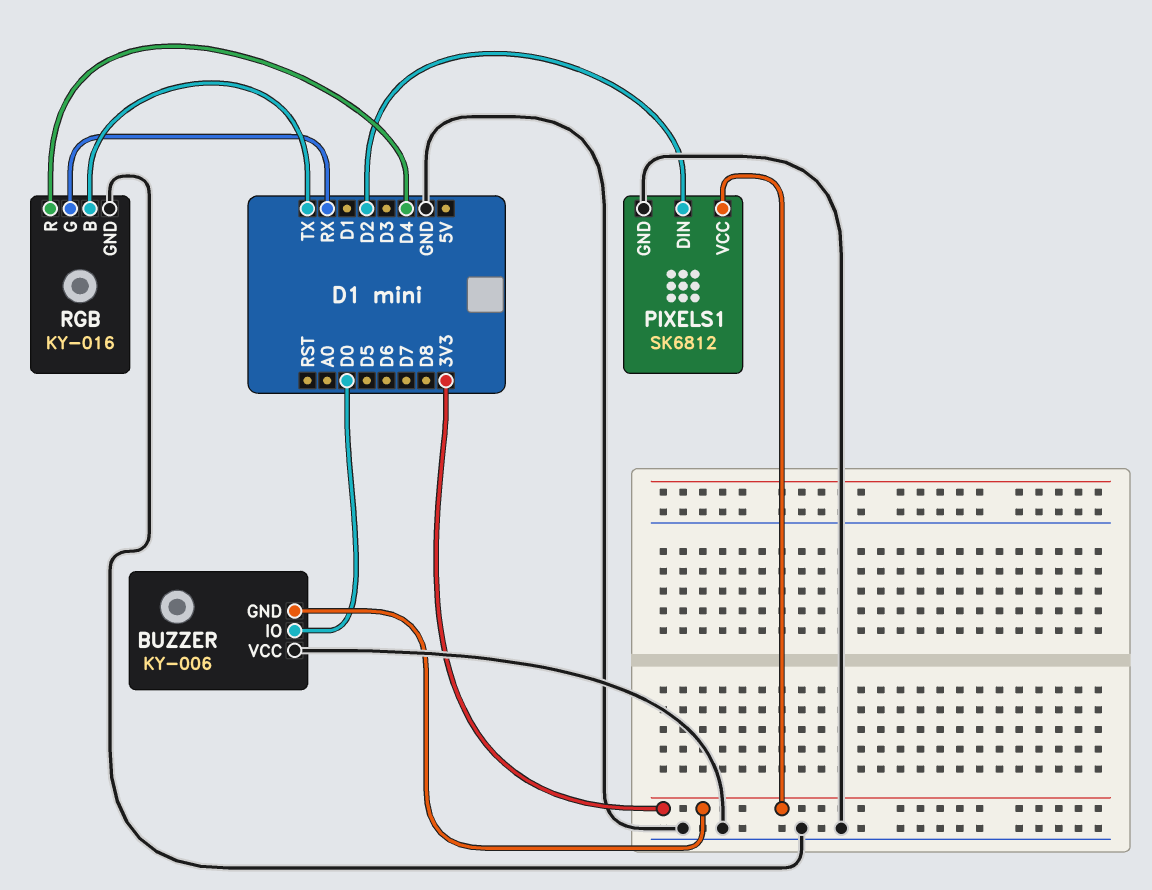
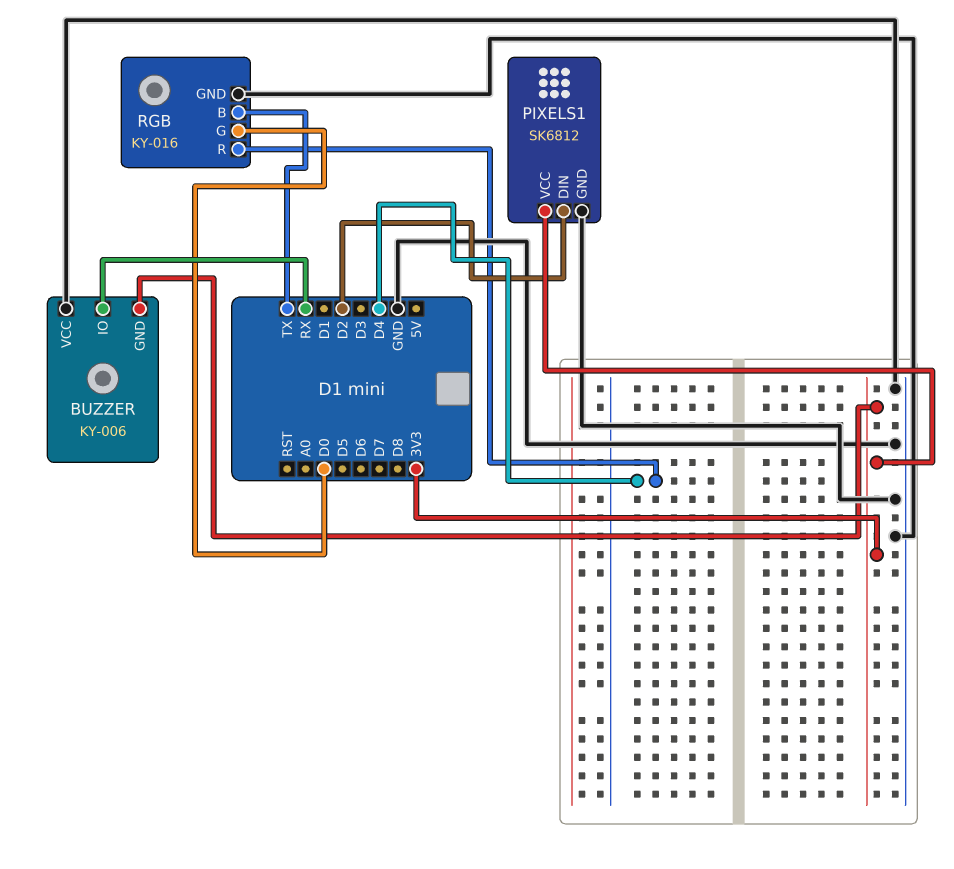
BUZZER pin IO: D0 -> RX
RGB pin G: RX -> D0

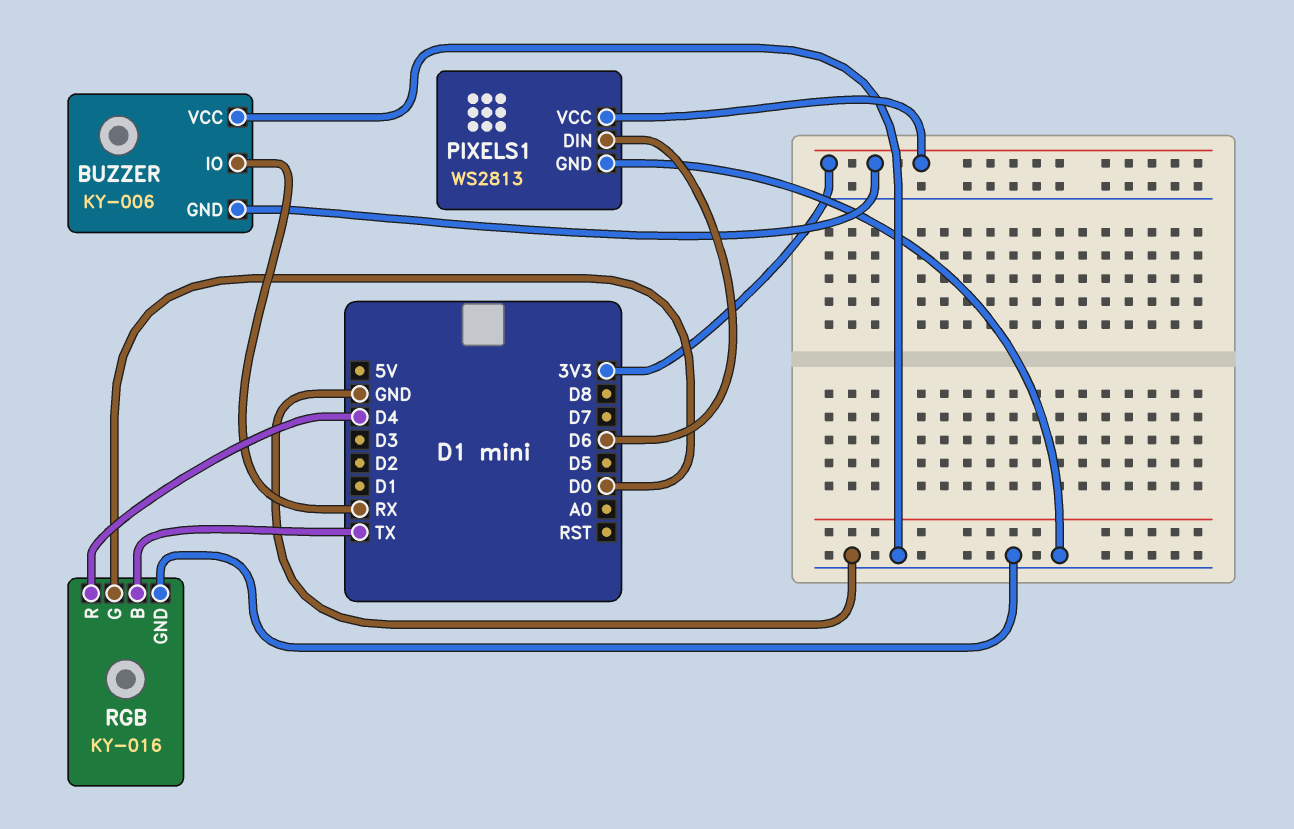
PIXELS1: SK6812 -> WS2813
PIXELS1 pin DIN: D2 -> D6

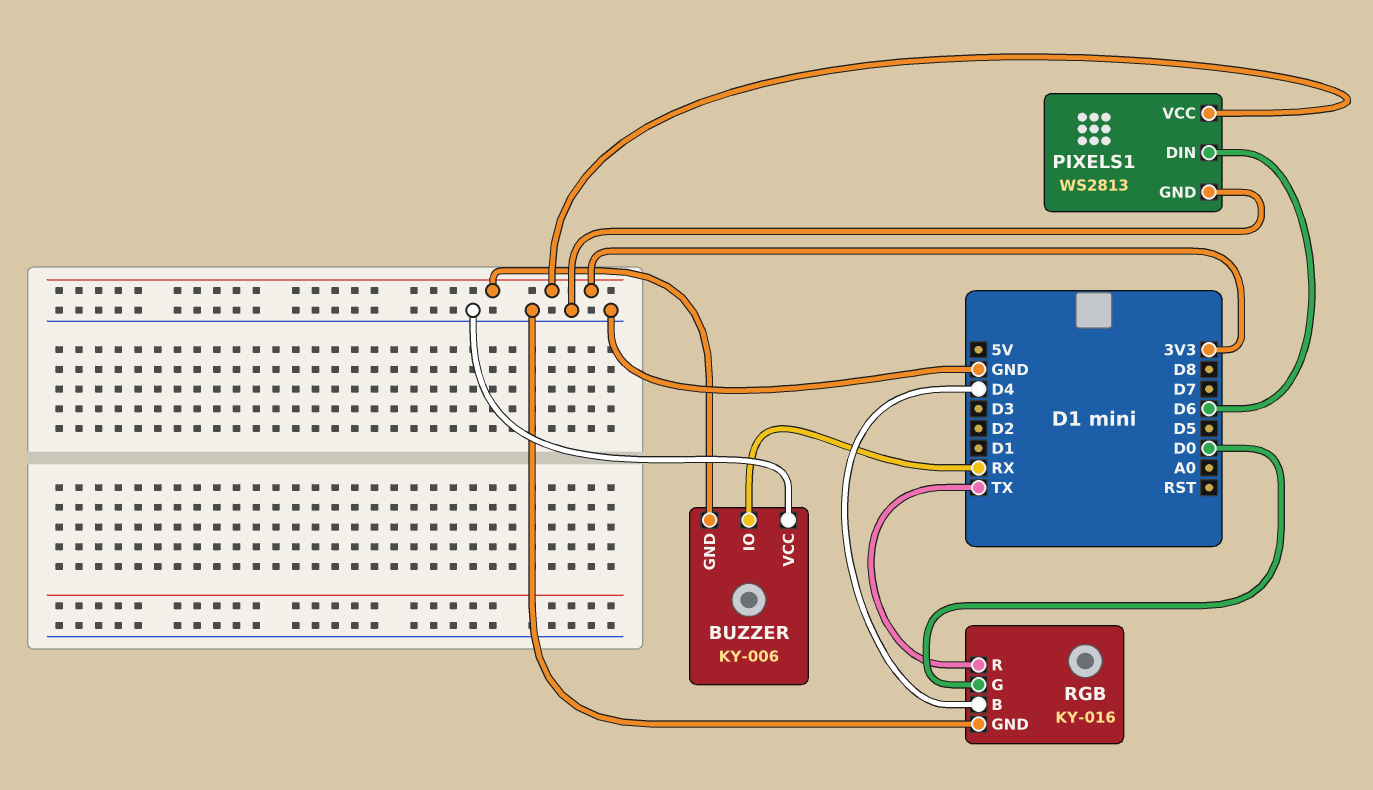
RGB pin B: TX -> D4
RGB pin R: D4 -> TX

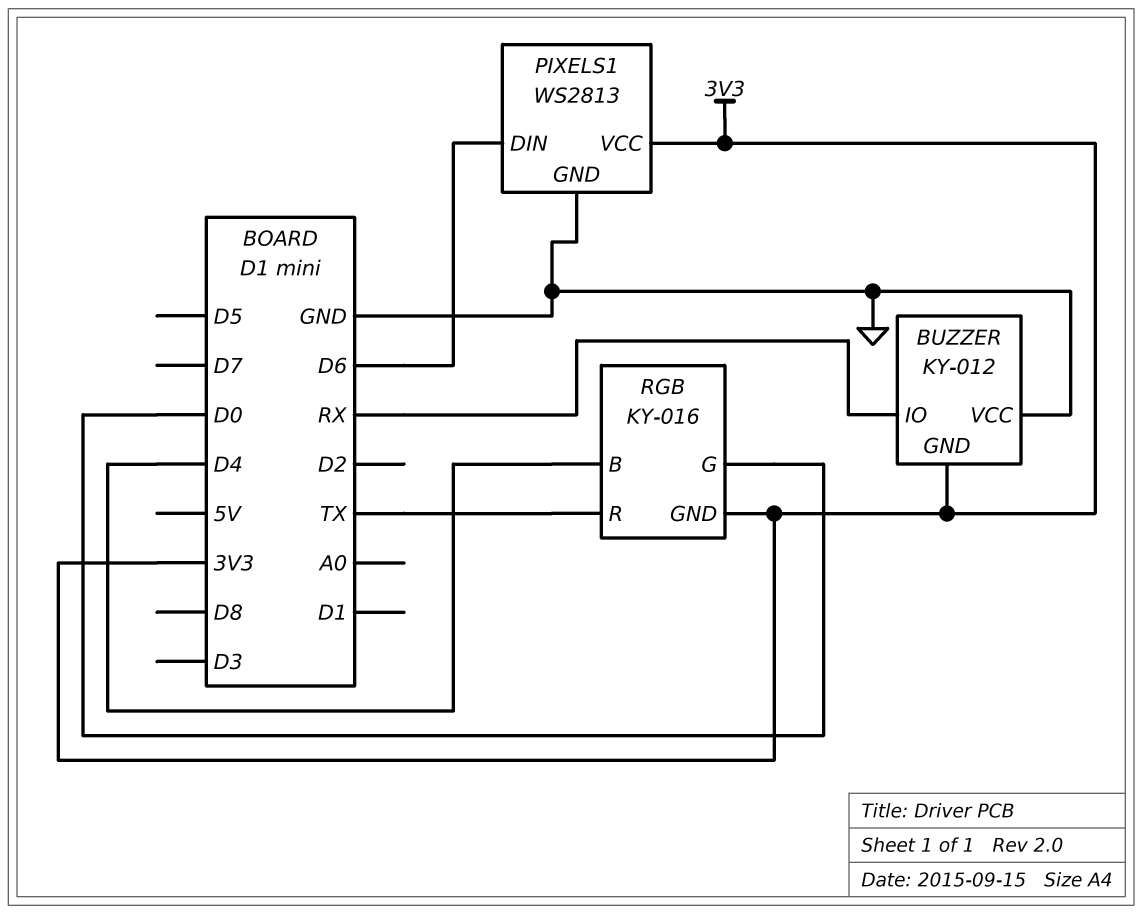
BUZZER: KY-006 -> KY-012
RGB pin GND: GND -> 3V3

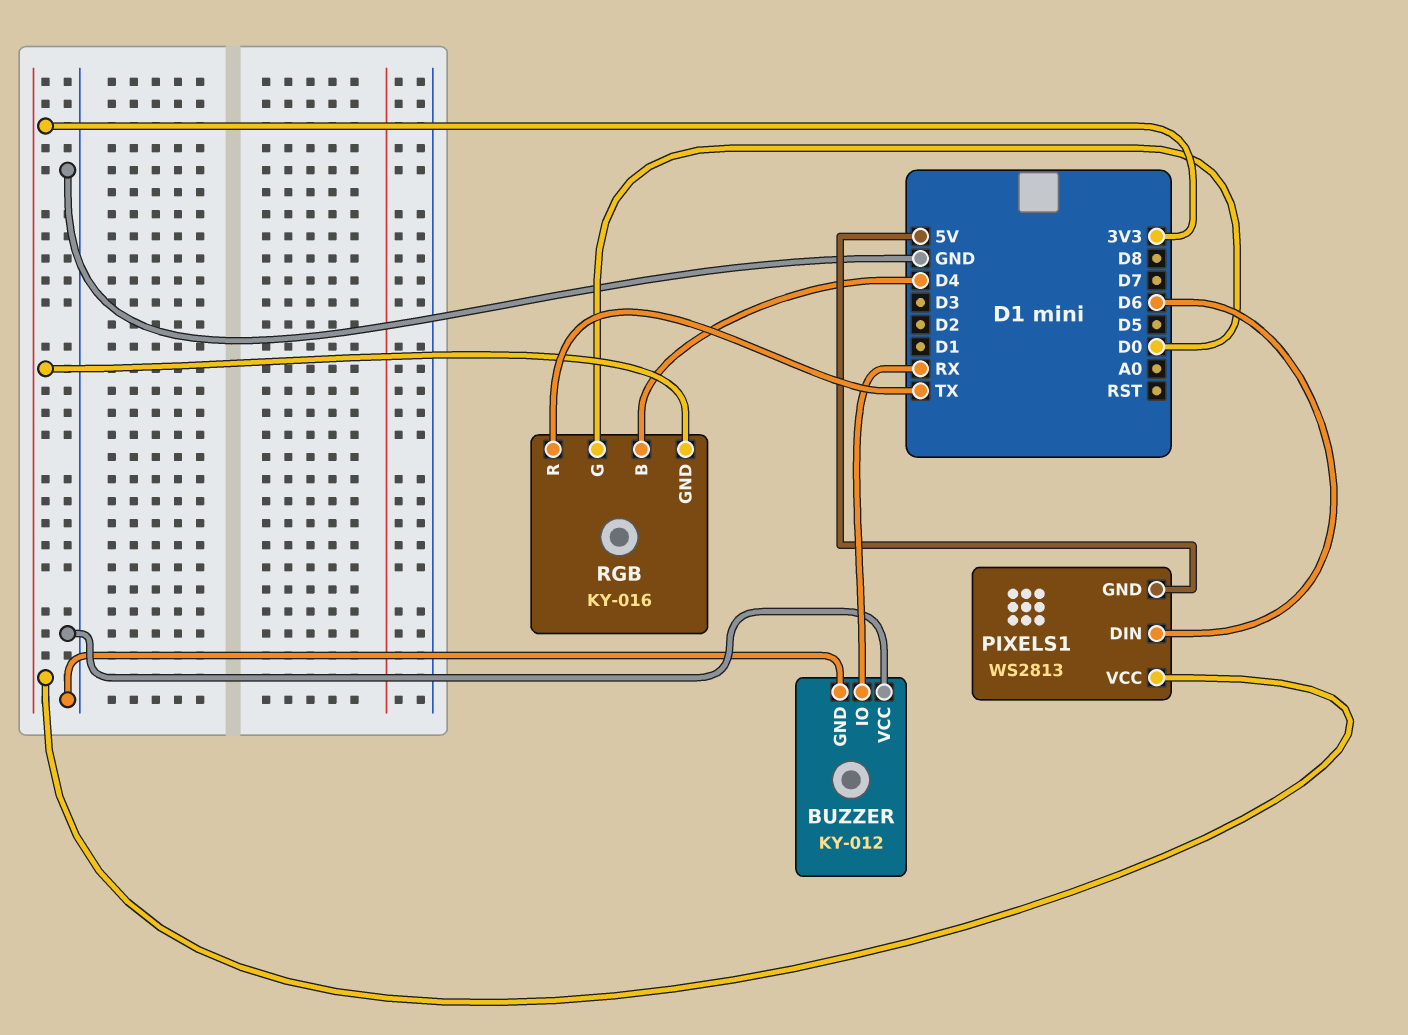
BUZZER pin GND: 3V3 -> GND
PIXELS1 pin GND: GND -> 5V

